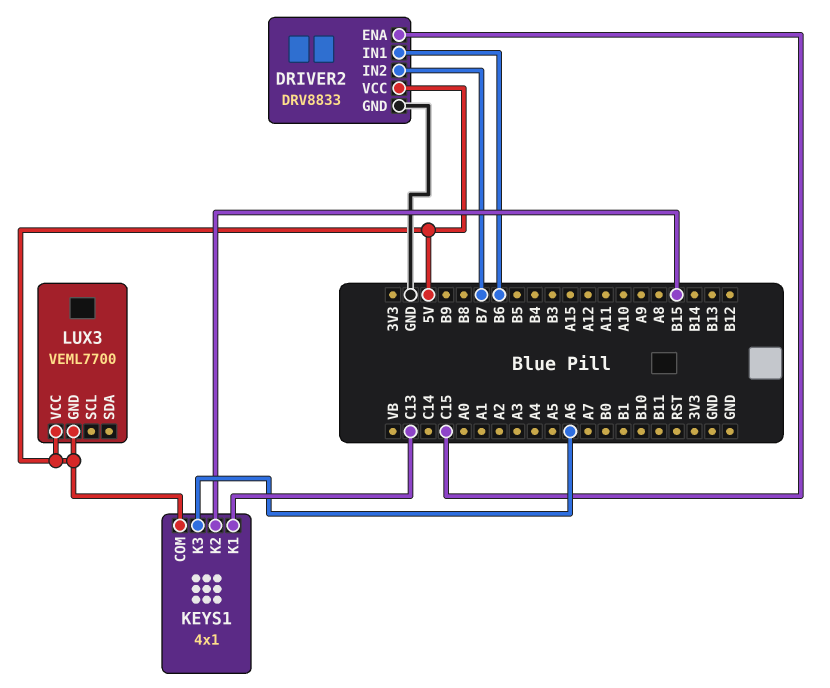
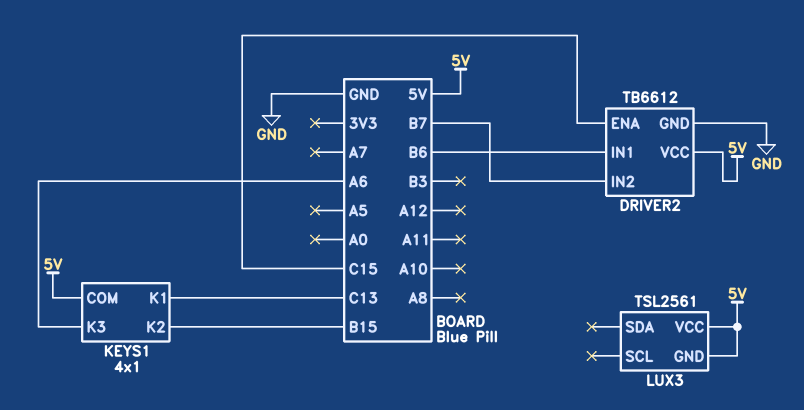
DRIVER2: DRV8833 -> TB6612
LUX3: VEML7700 -> TSL2561

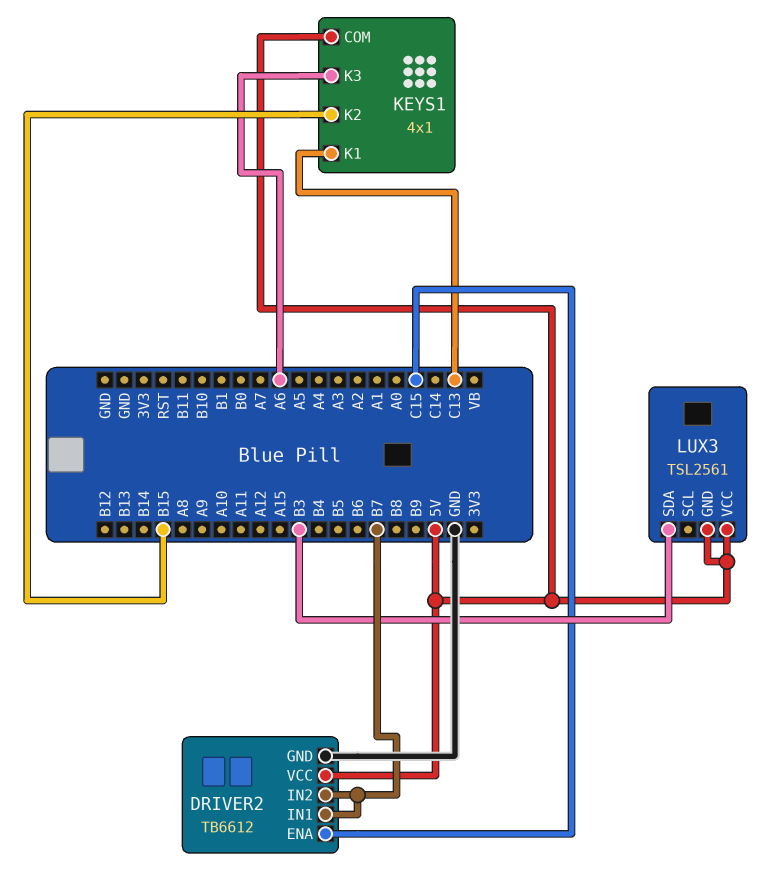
DRIVER2 pin IN1: B6 -> B7
LUX3 pin SDA: none -> B3

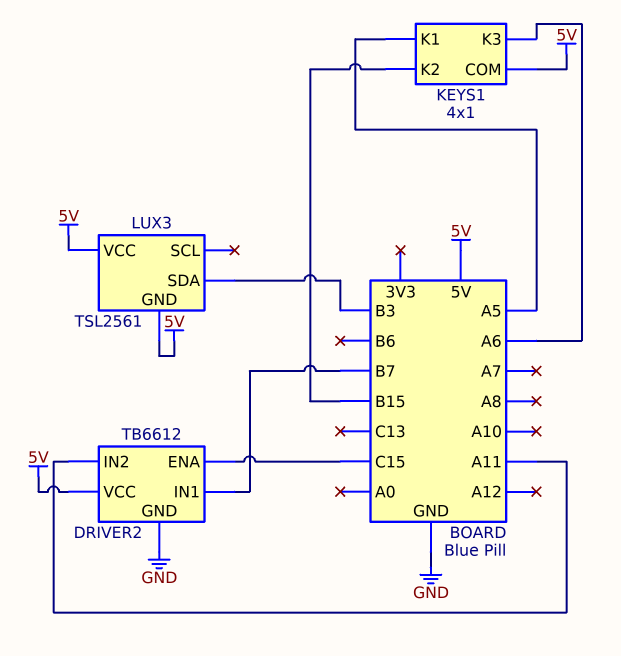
DRIVER2 pin IN2: B7 -> A11
KEYS1 pin K1: C13 -> A5

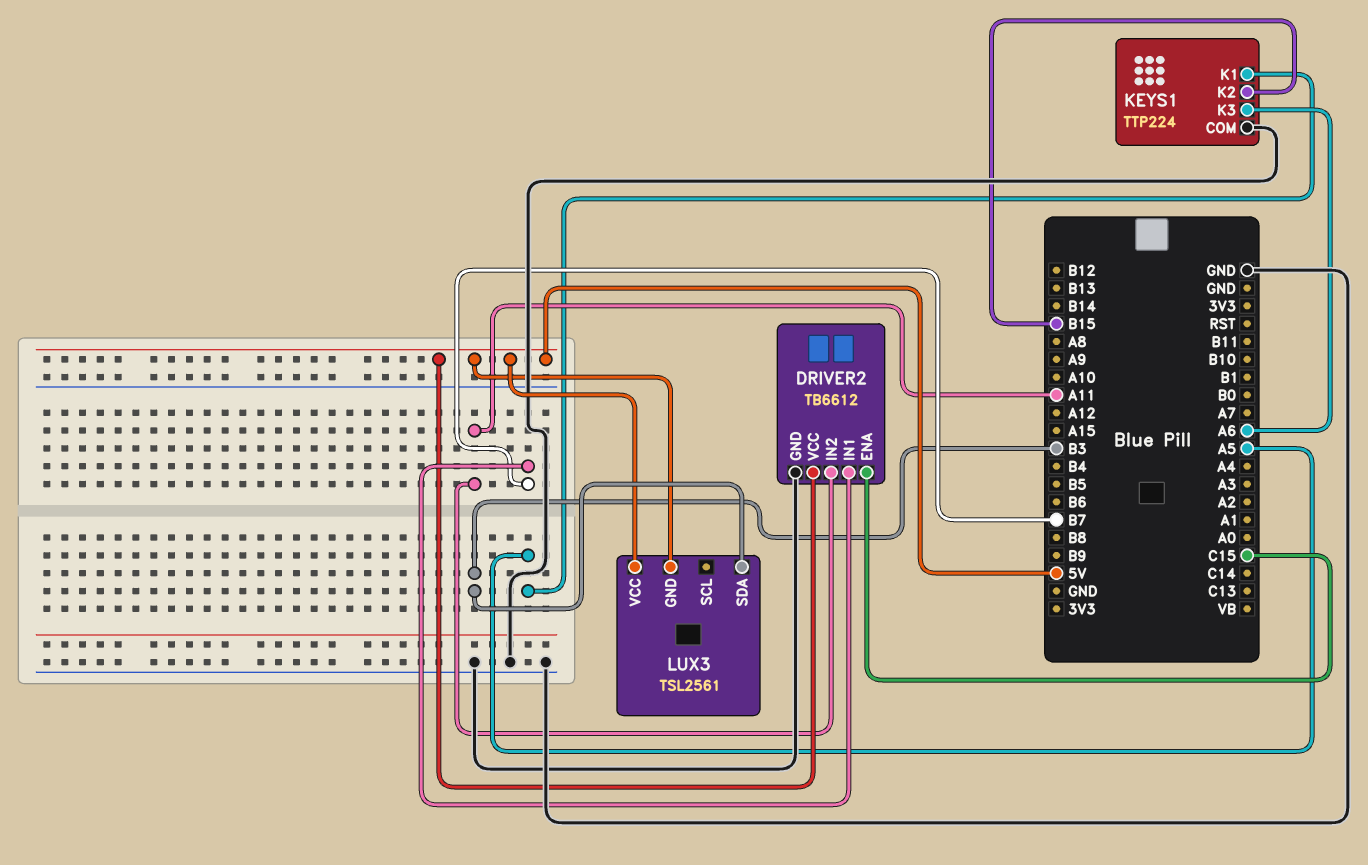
KEYS1: 4x1 -> TTP224
KEYS1 pin COM: 5V -> GND

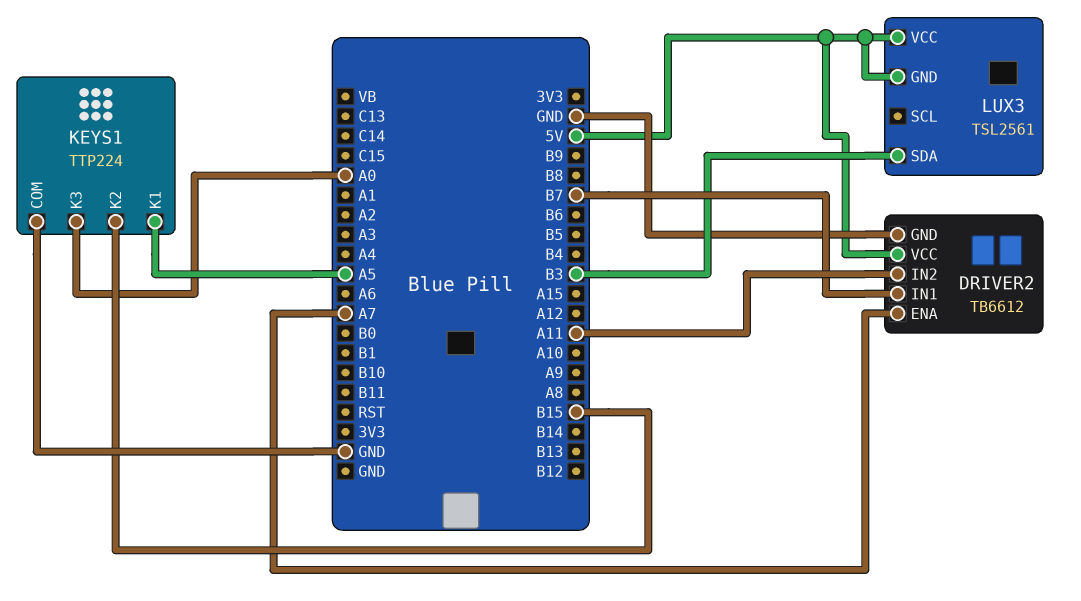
DRIVER2 pin ENA: C15 -> A7
KEYS1 pin K3: A6 -> A0

